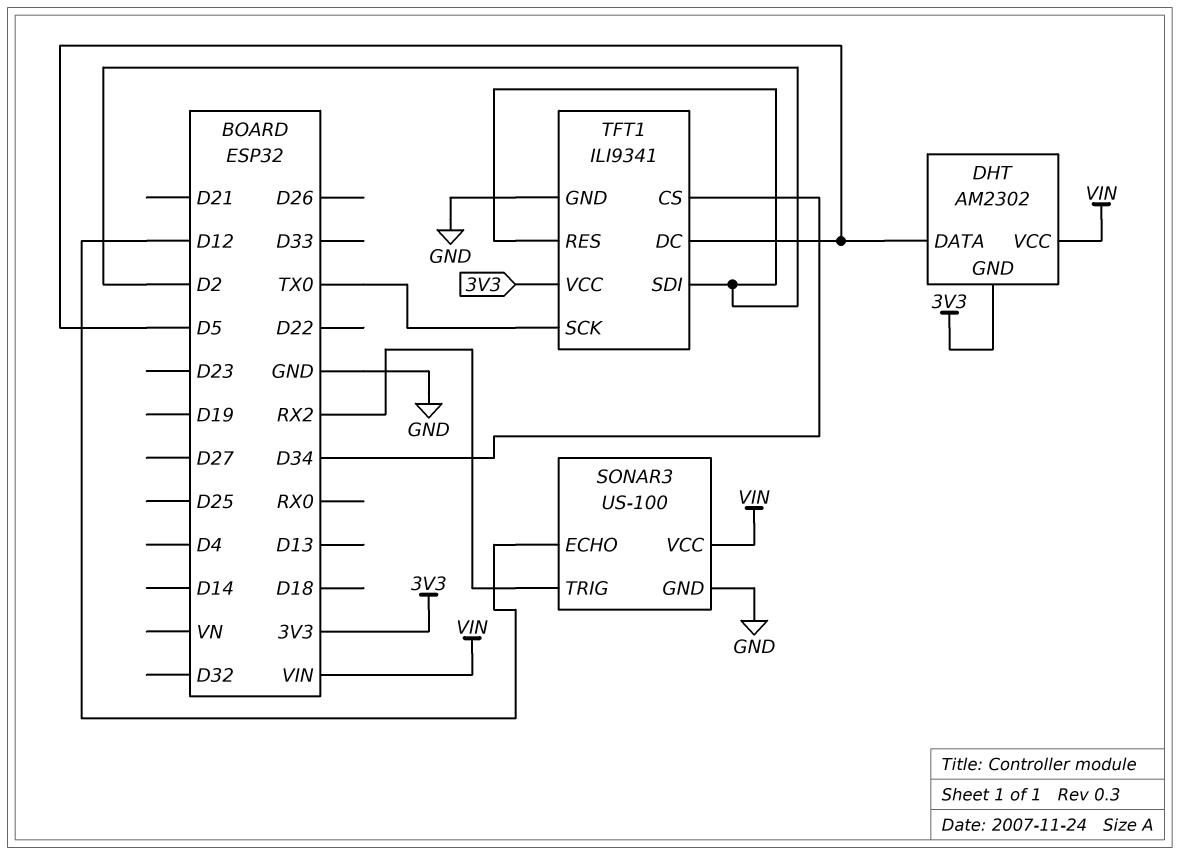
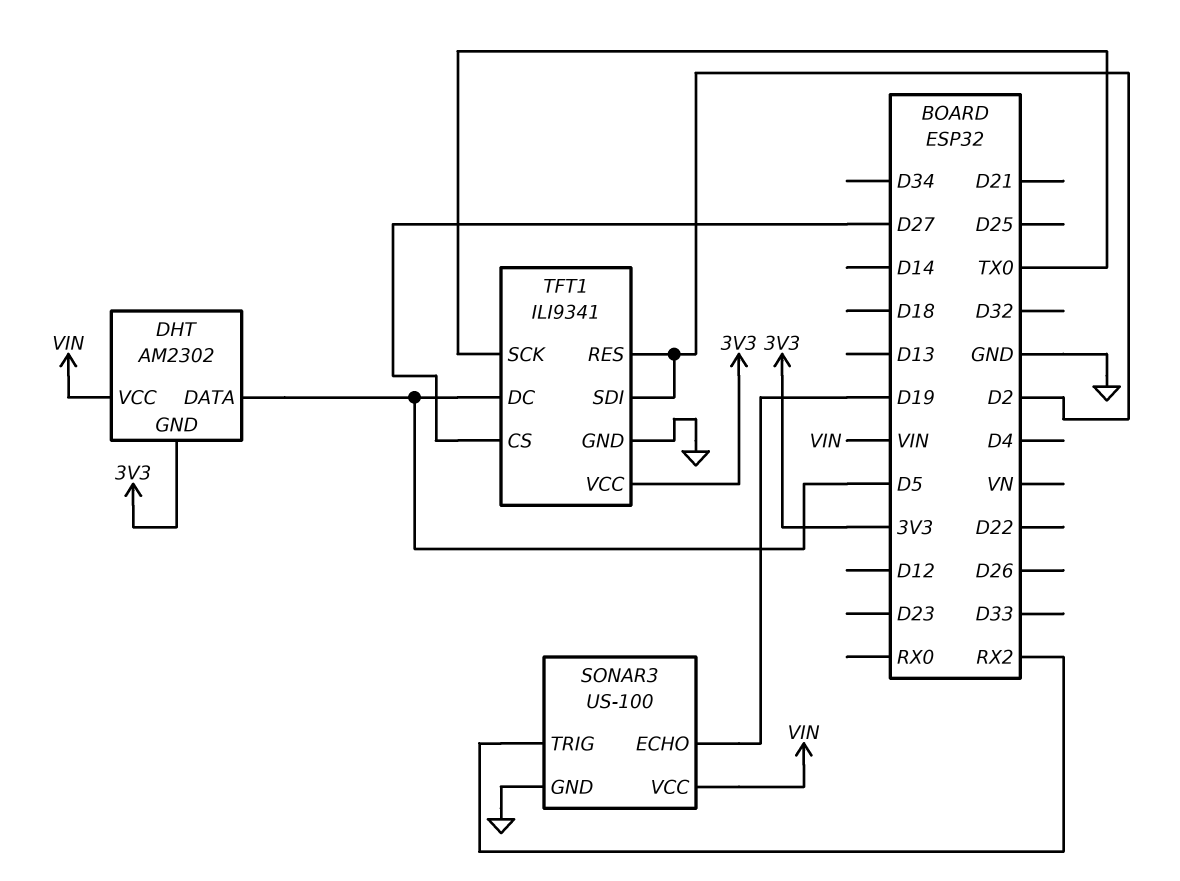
SONAR3 pin ECHO: D12 -> D19
TFT1 pin CS: D34 -> D27

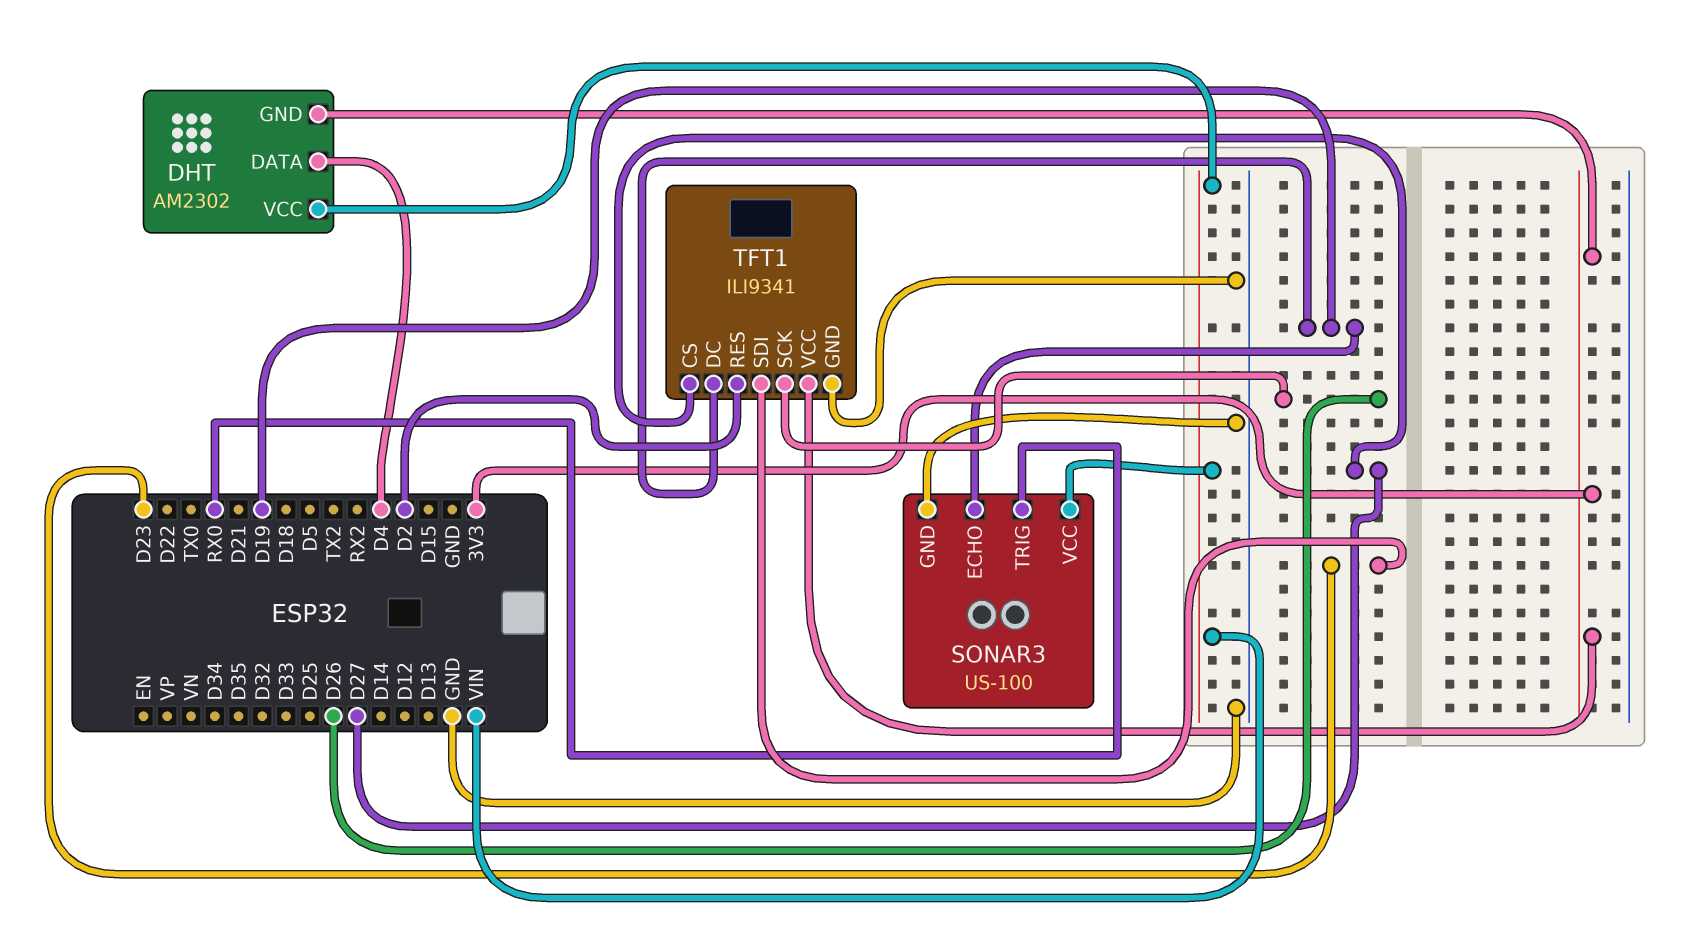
DHT pin DATA: D5 -> D4
SONAR3 pin TRIG: RX2 -> RX0
TFT1 pin DC: D5 -> D19
TFT1 pin SCK: TX0 -> D26
TFT1 pin SDI: D2 -> D23

